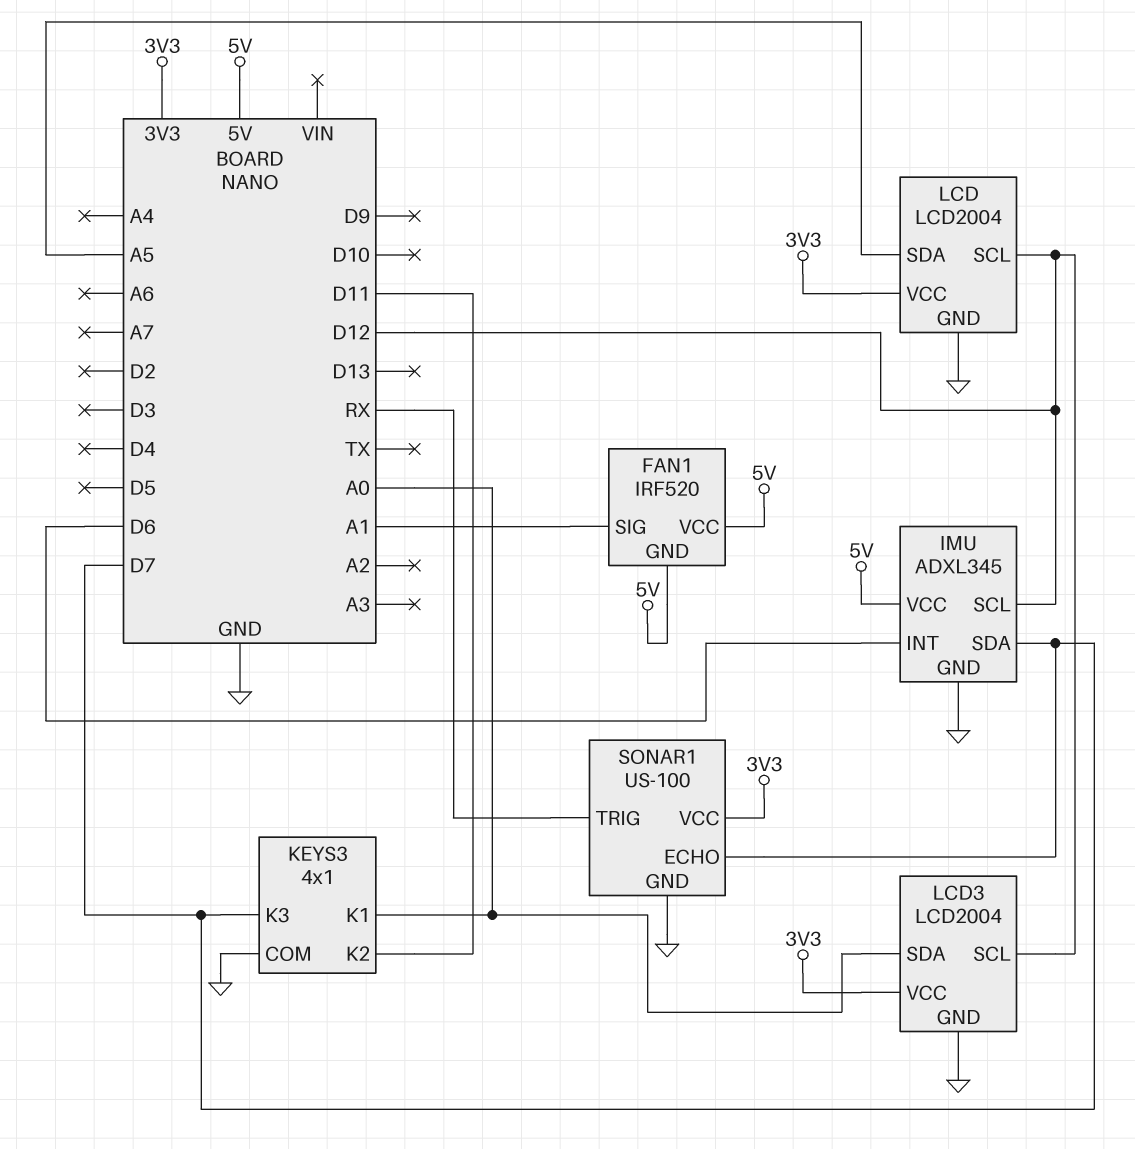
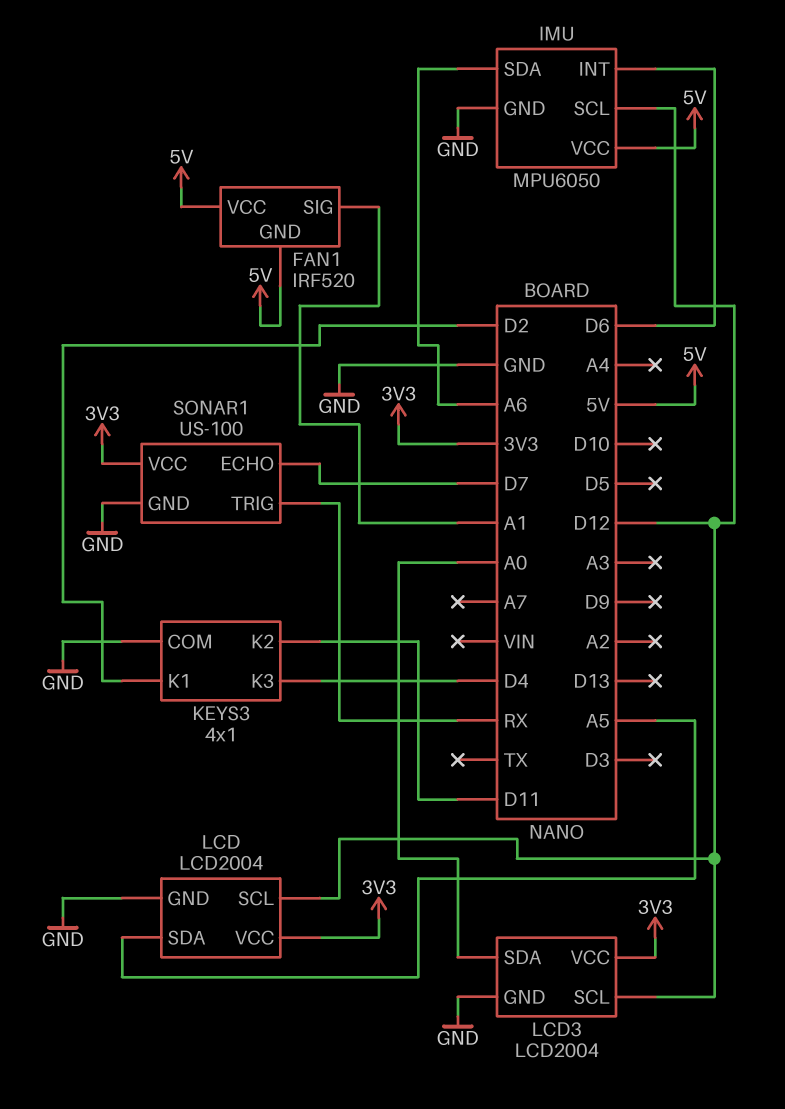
IMU: ADXL345 -> MPU6050
IMU pin SDA: D7 -> A6
KEYS3 pin K1: A0 -> D2
KEYS3 pin K3: D7 -> D4

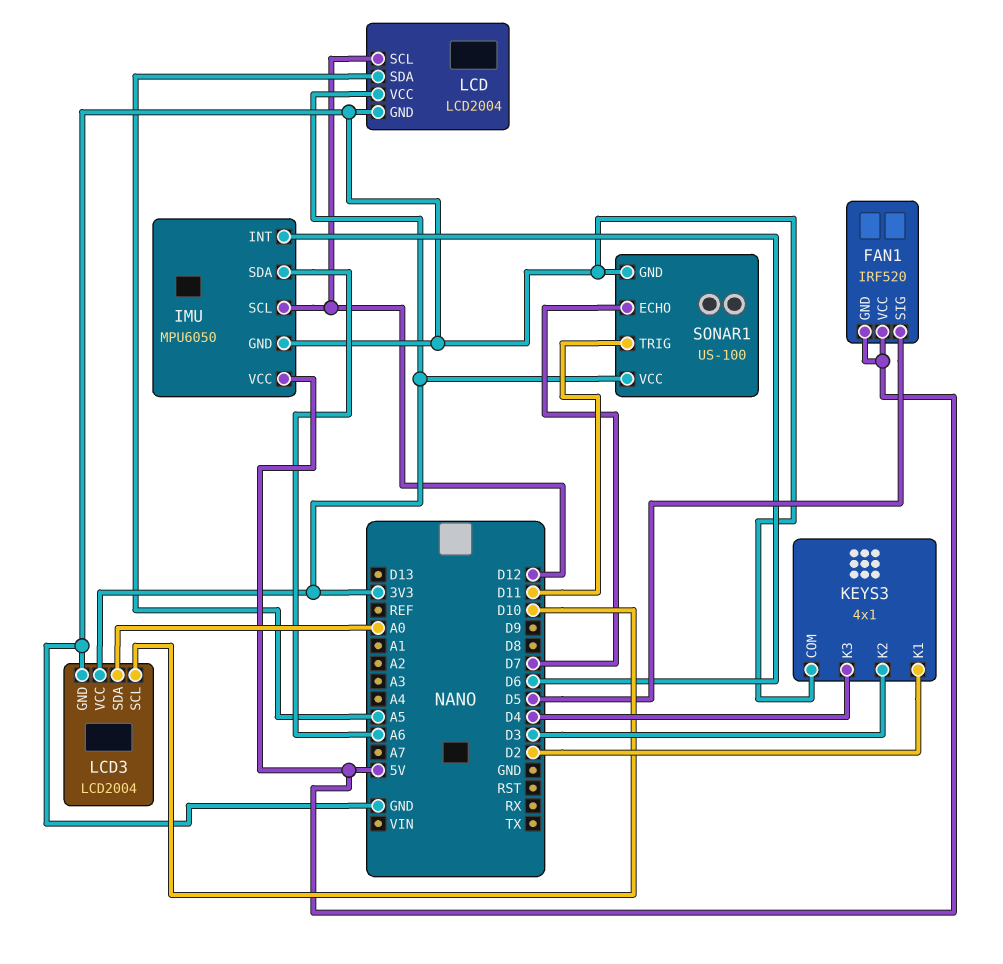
FAN1 pin SIG: A1 -> D5
KEYS3 pin K2: D11 -> D3
LCD3 pin SCL: D12 -> D10
SONAR1 pin TRIG: RX -> D11

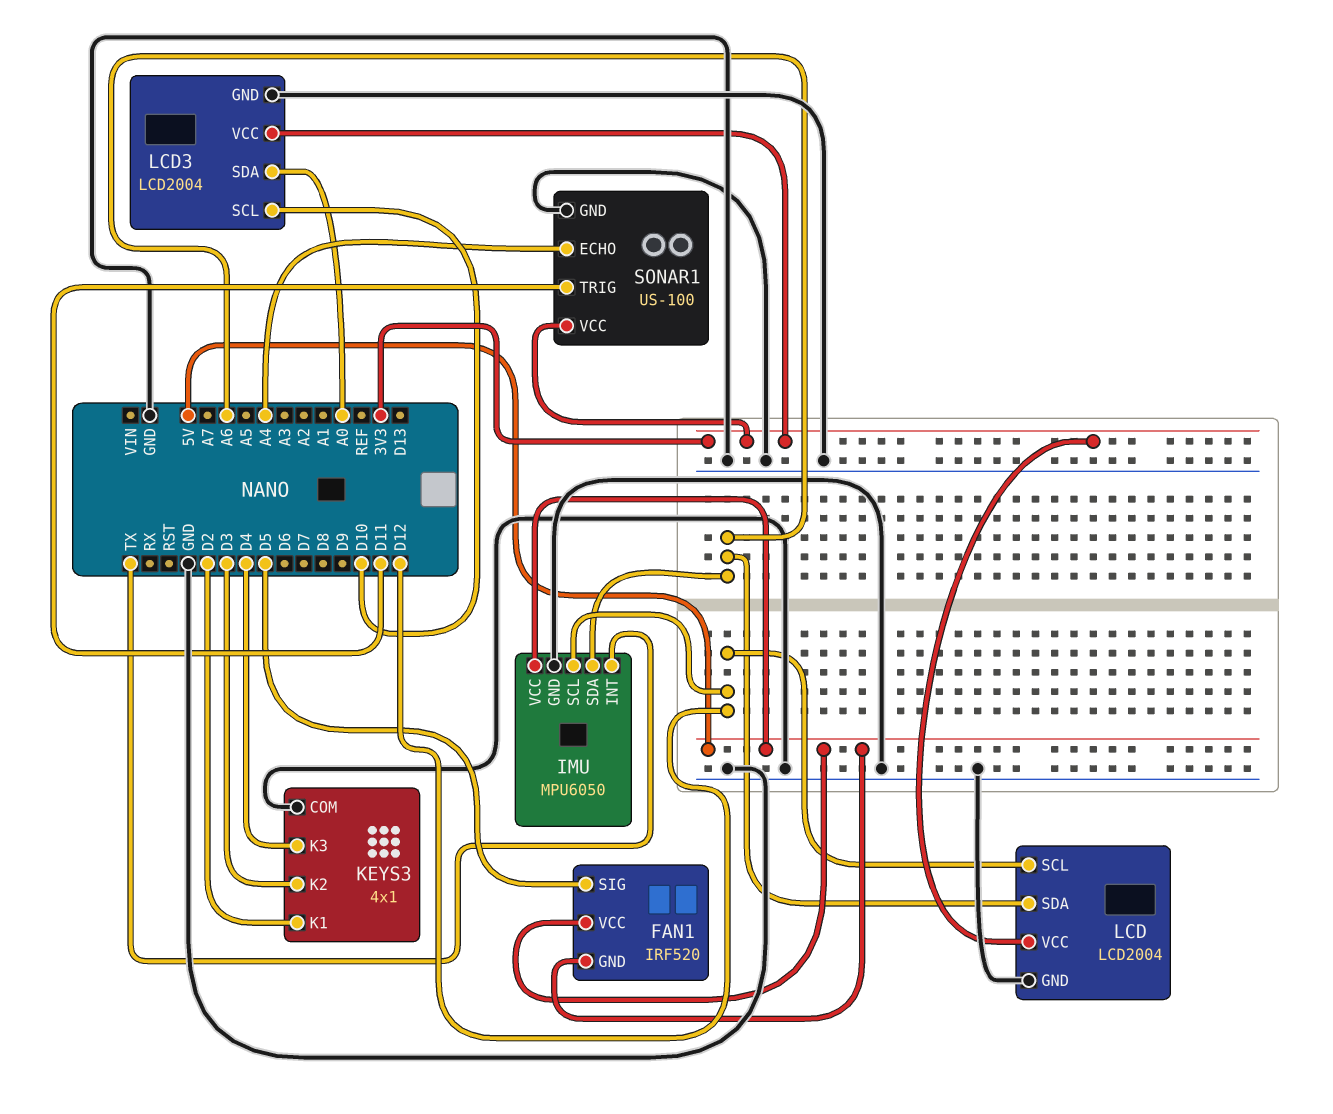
IMU pin INT: D6 -> TX
LCD pin SDA: A5 -> A6
SONAR1 pin ECHO: D7 -> A4

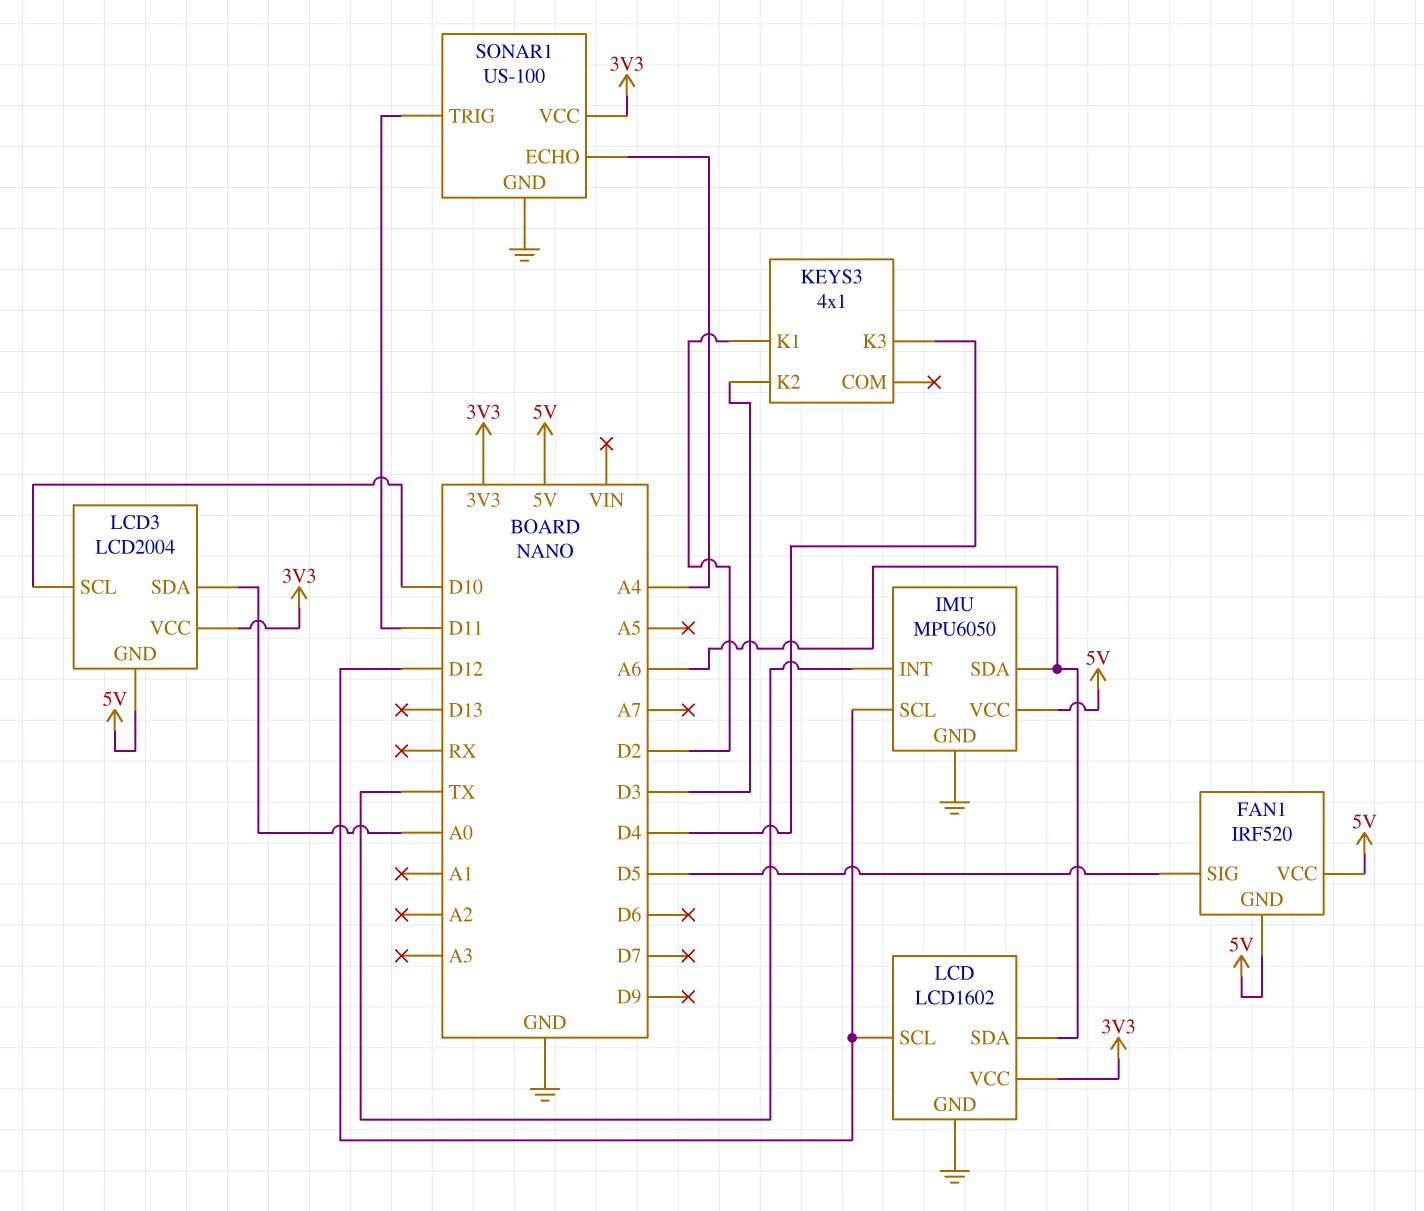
KEYS3 pin COM: GND -> none
LCD: LCD2004 -> LCD1602
LCD3 pin GND: GND -> 5V

